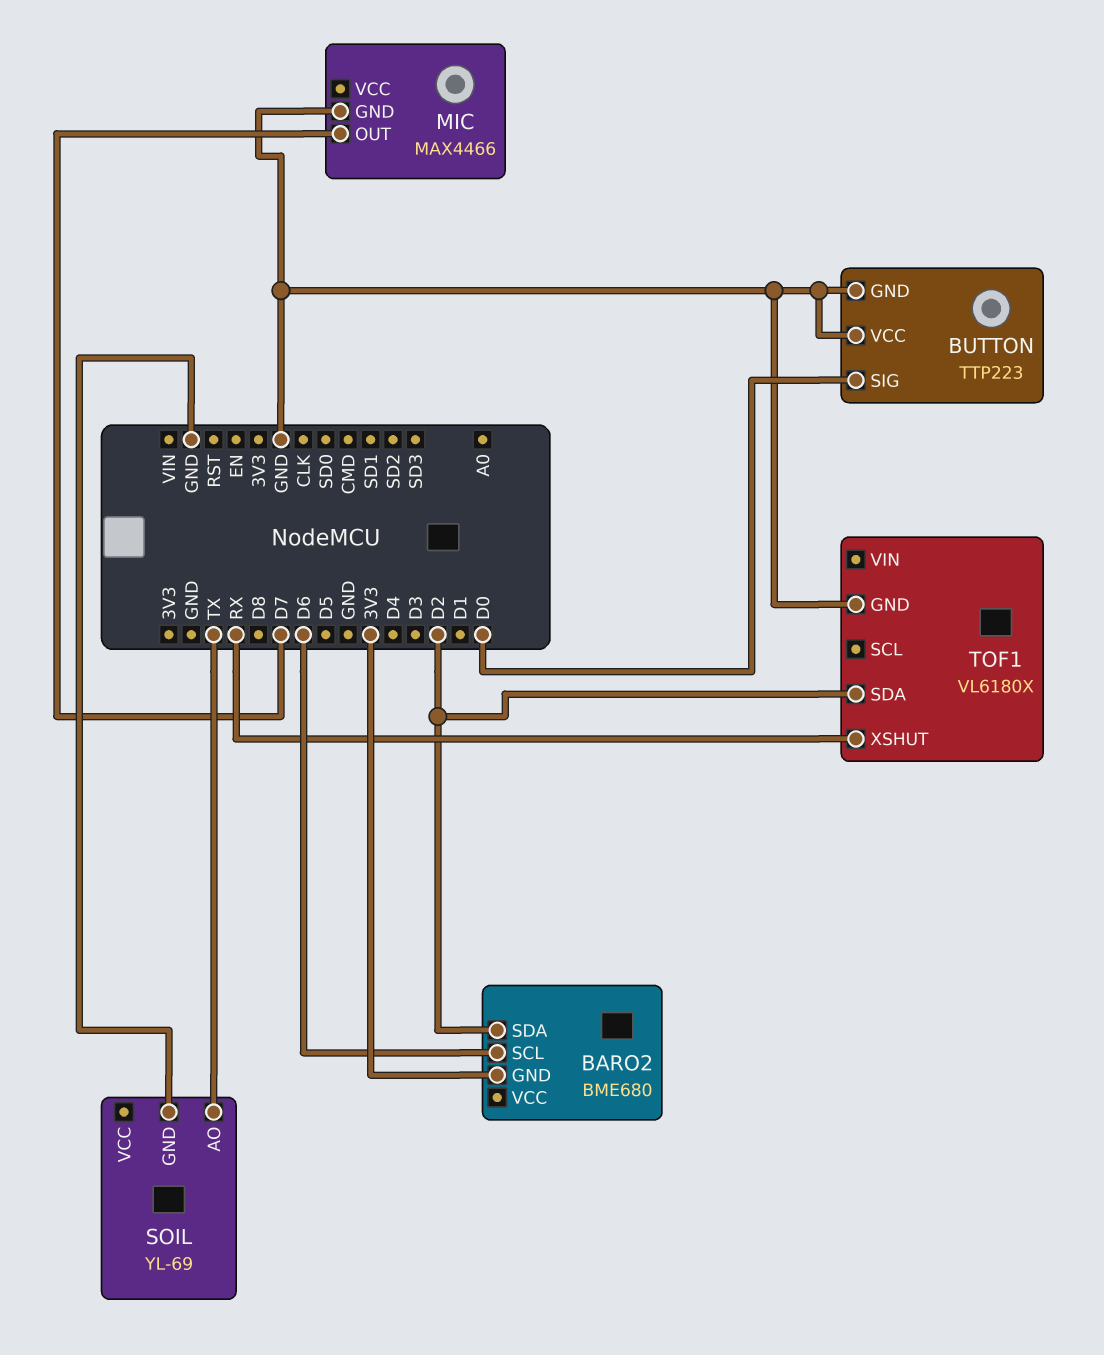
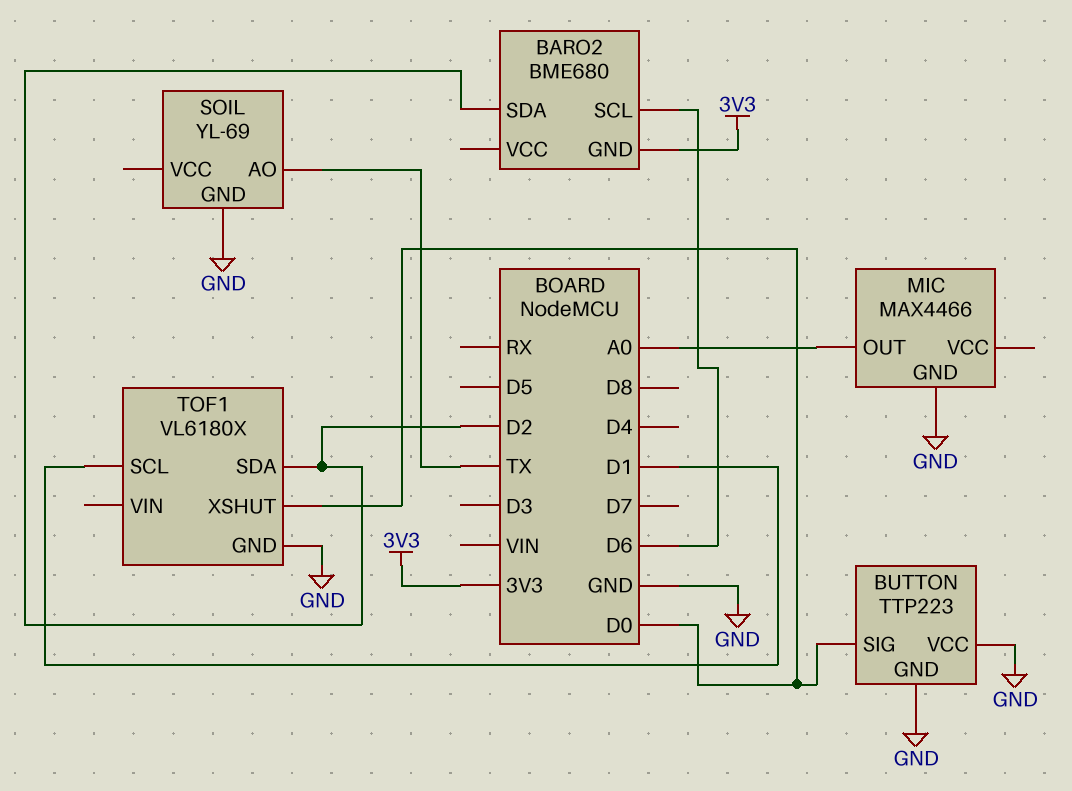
MIC pin OUT: D7 -> A0
TOF1 pin SCL: none -> D1
TOF1 pin XSHUT: RX -> D0

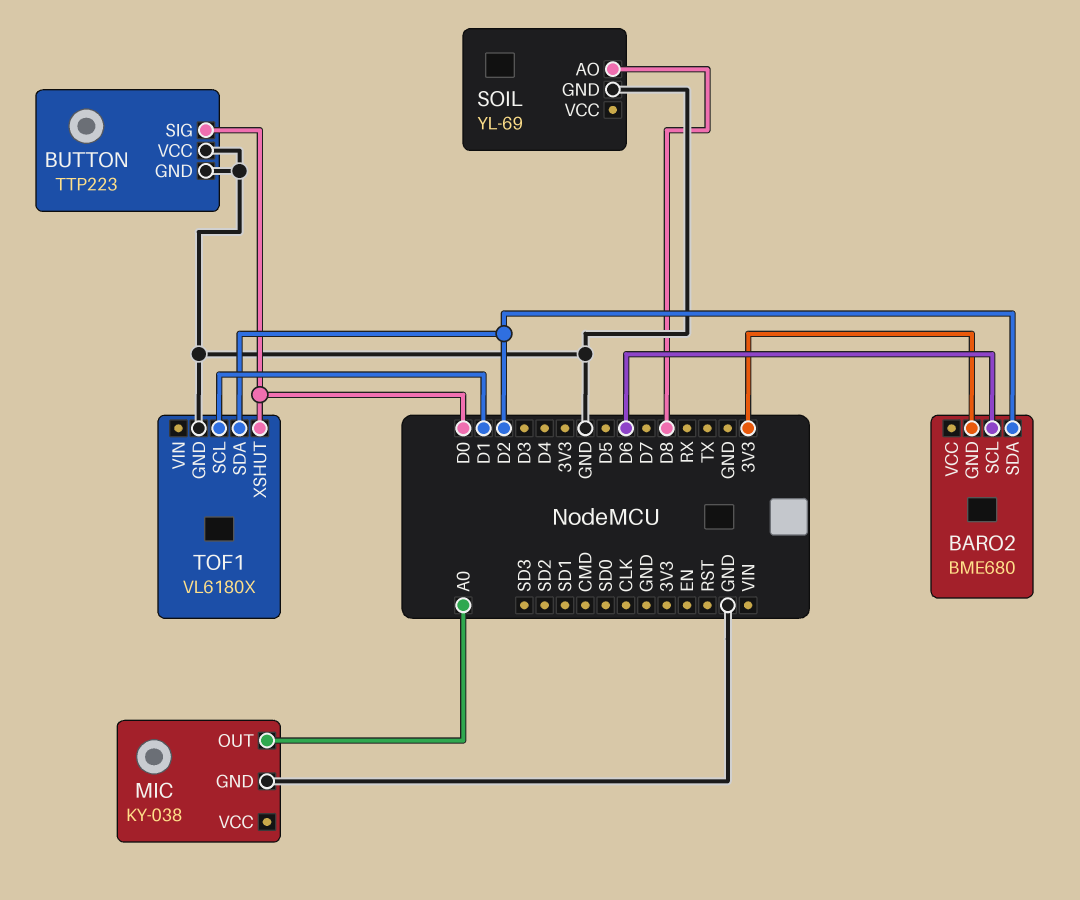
MIC: MAX4466 -> KY-038
SOIL pin AO: TX -> D8

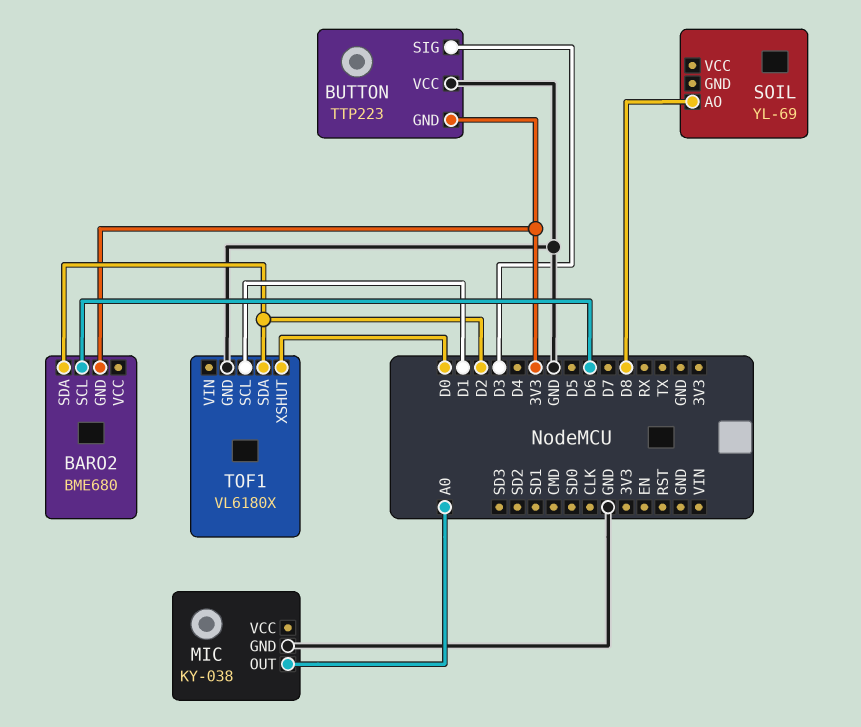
BUTTON pin GND: GND -> 3V3
BUTTON pin SIG: D0 -> D3
SOIL pin GND: GND -> none

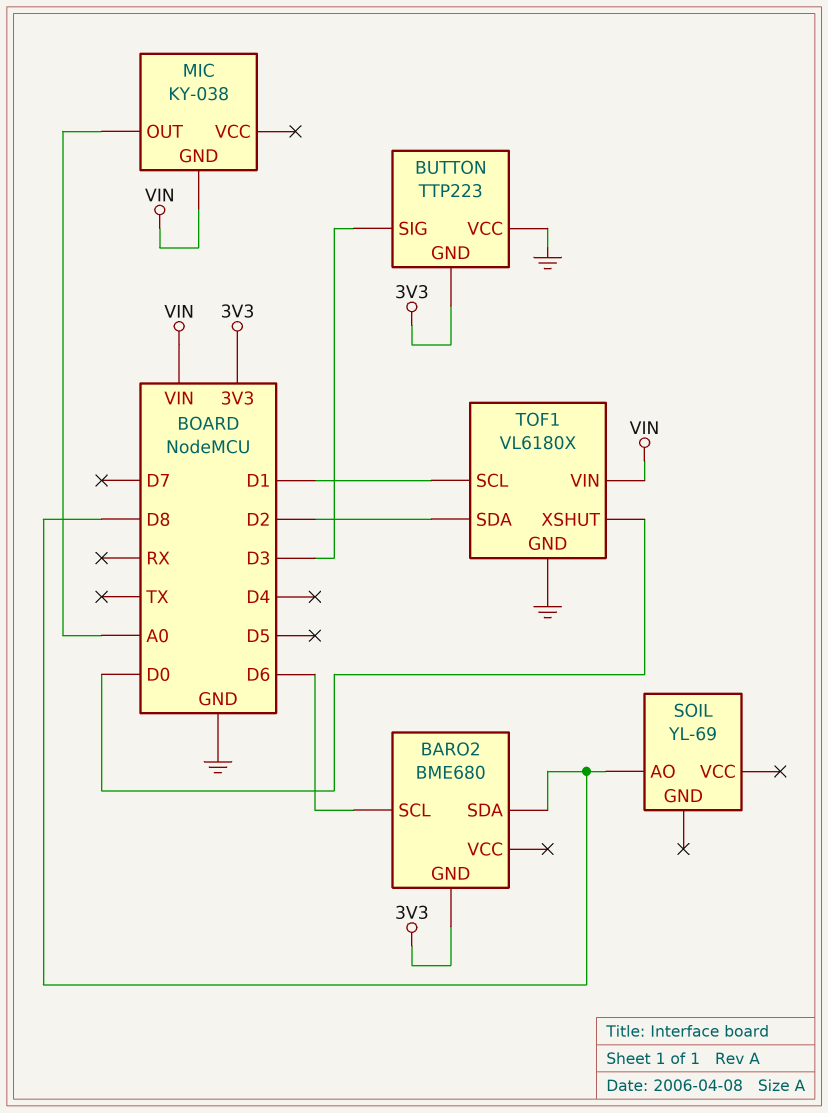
BARO2 pin SDA: D2 -> D8
MIC pin GND: GND -> VIN
TOF1 pin VIN: none -> VIN

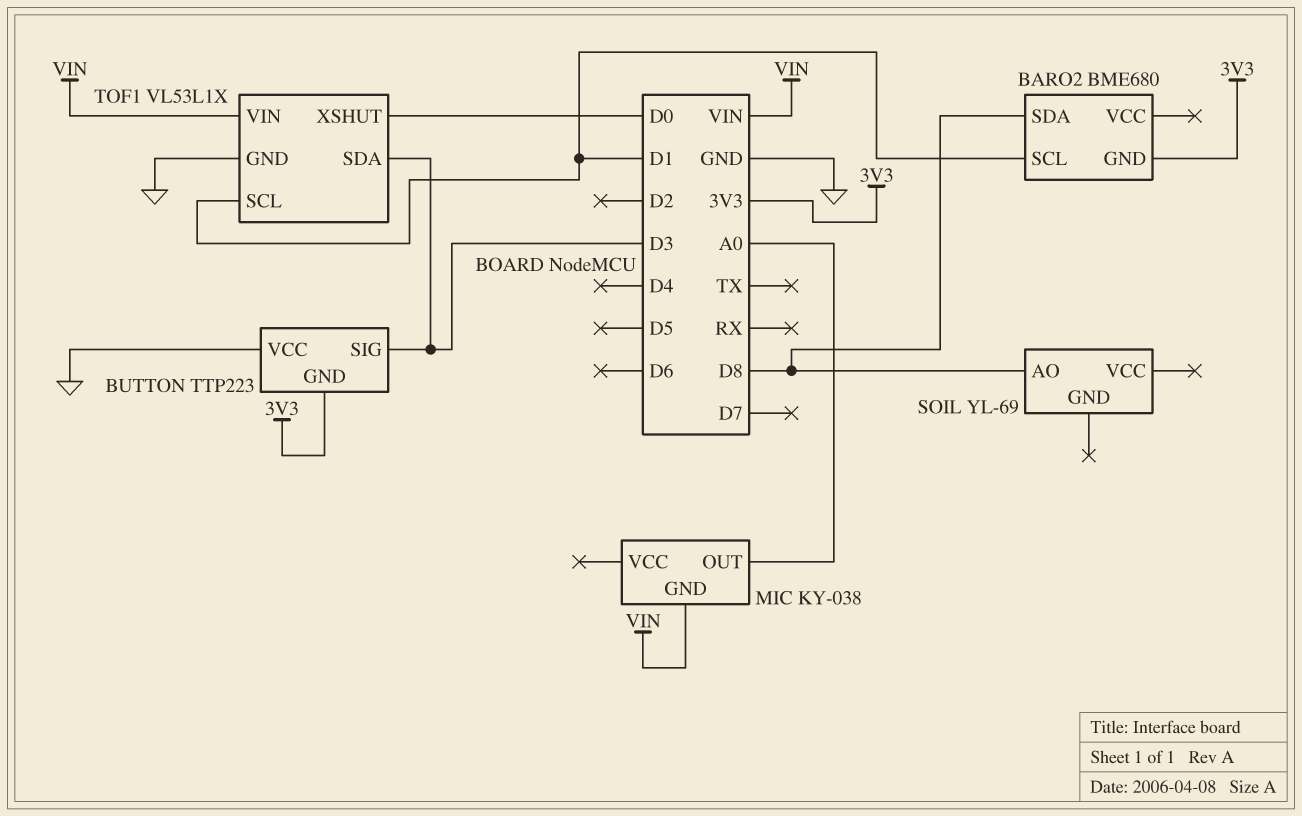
BARO2 pin SCL: D6 -> D1
TOF1: VL6180X -> VL53L1X
TOF1 pin SDA: D2 -> D3

